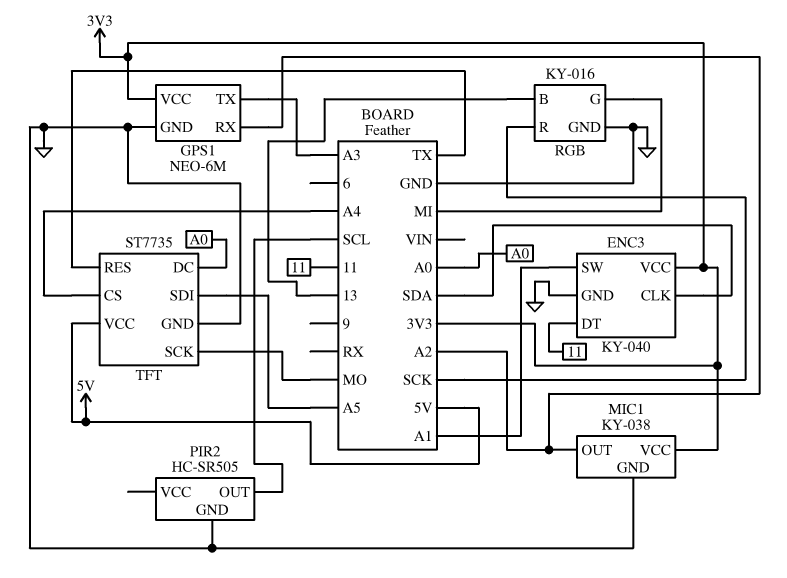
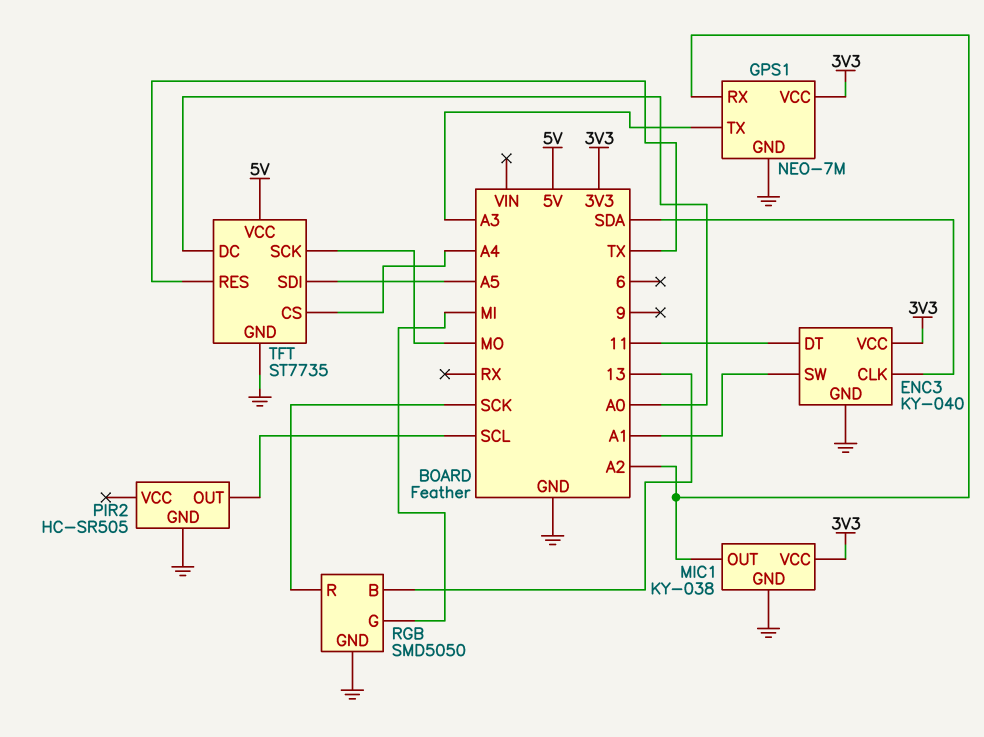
GPS1: NEO-6M -> NEO-7M
RGB: KY-016 -> SMD5050

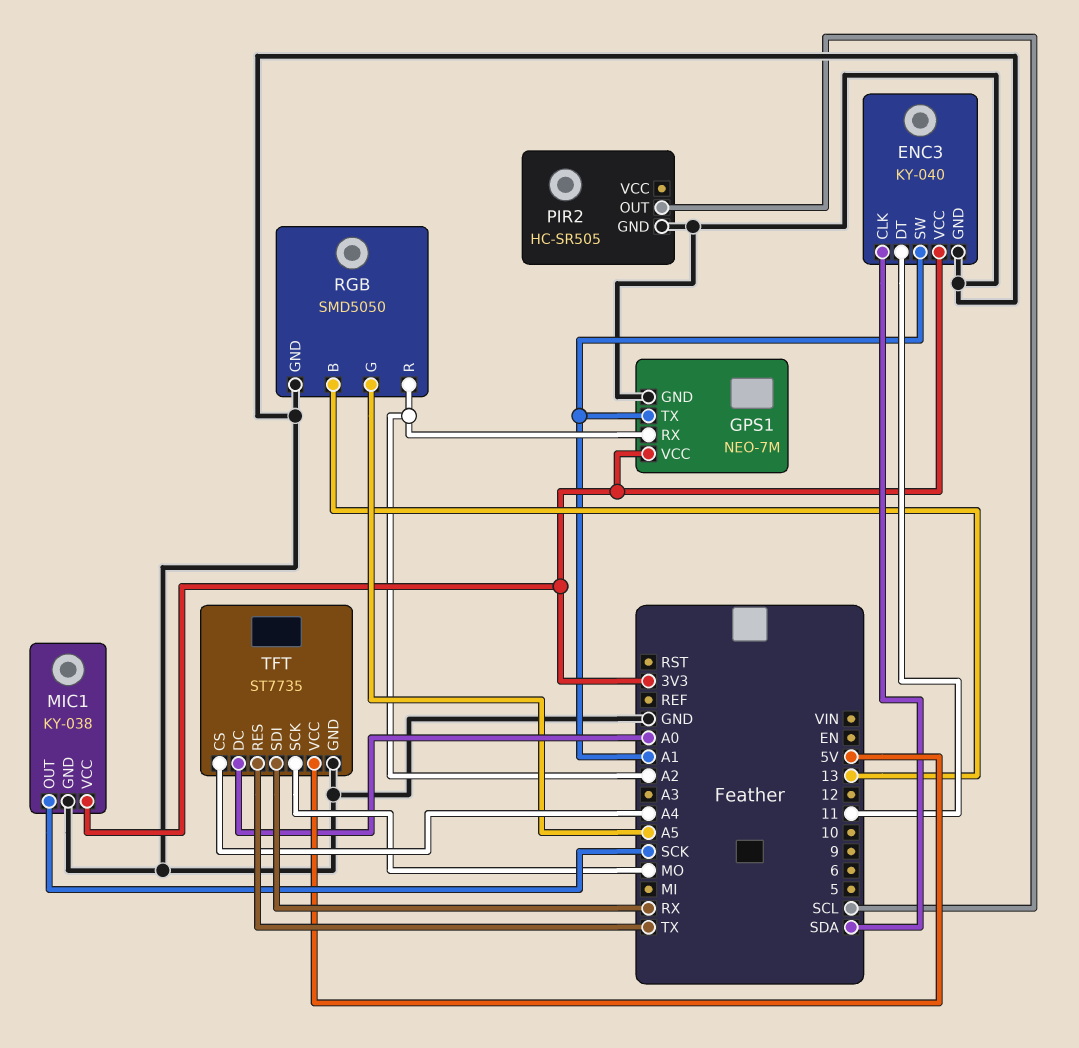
GPS1 pin TX: A3 -> A1
MIC1 pin OUT: A2 -> SCK
RGB pin G: MI -> A5
RGB pin R: SCK -> A2
TFT pin SDI: A5 -> RX

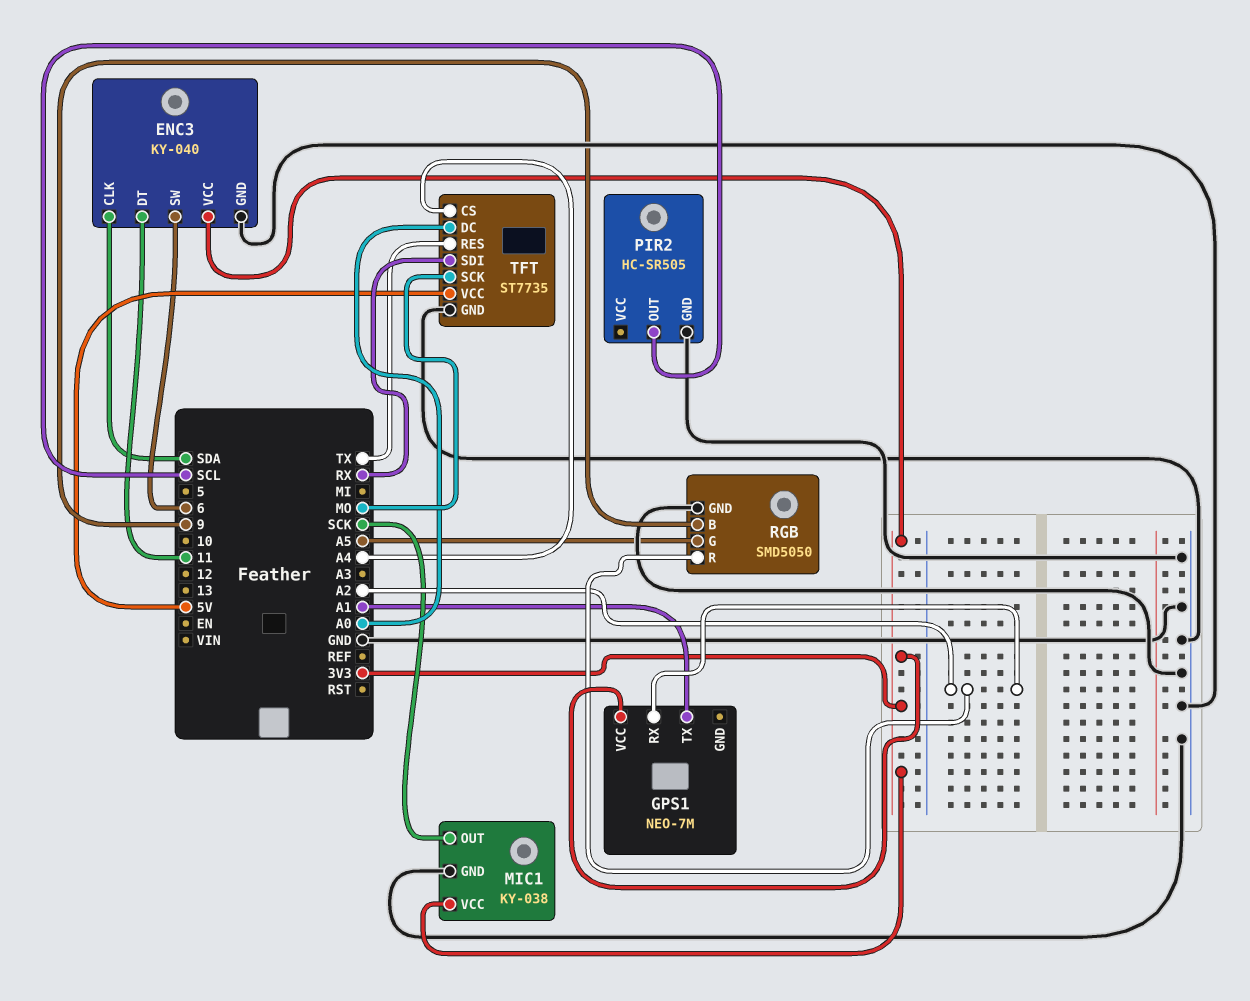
ENC3 pin SW: A1 -> 6
GPS1 pin GND: GND -> none
RGB pin B: 13 -> 9

